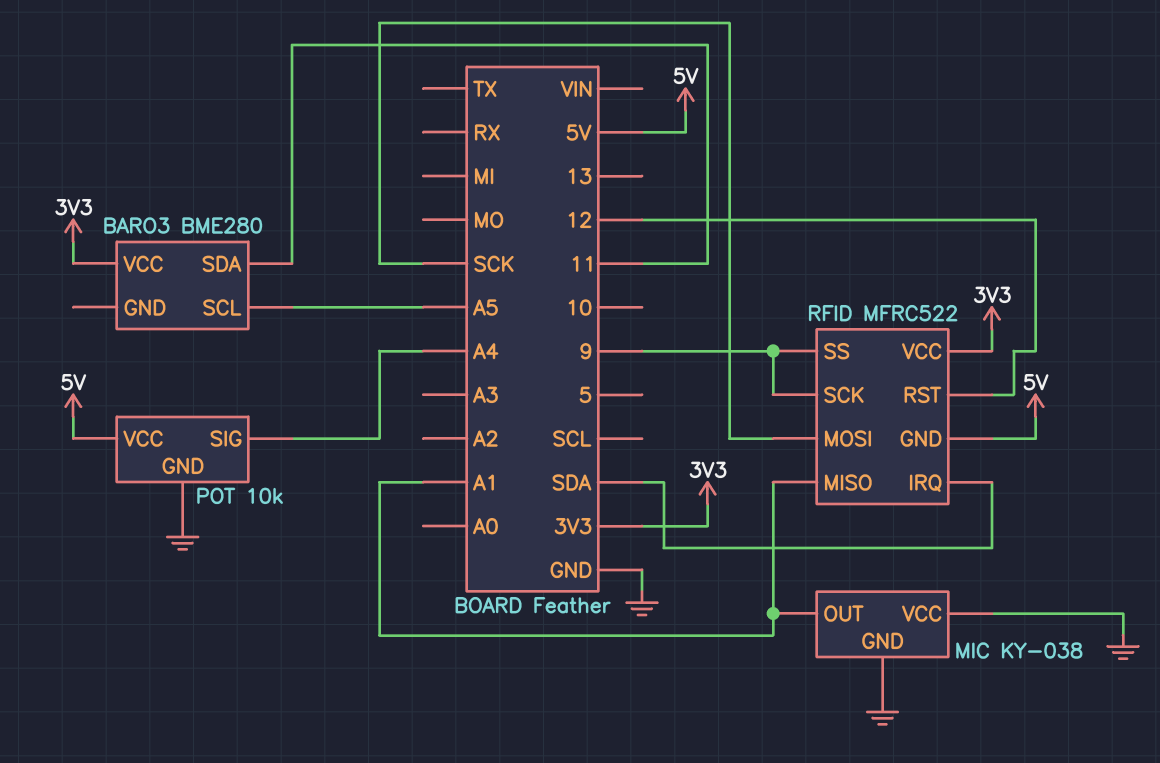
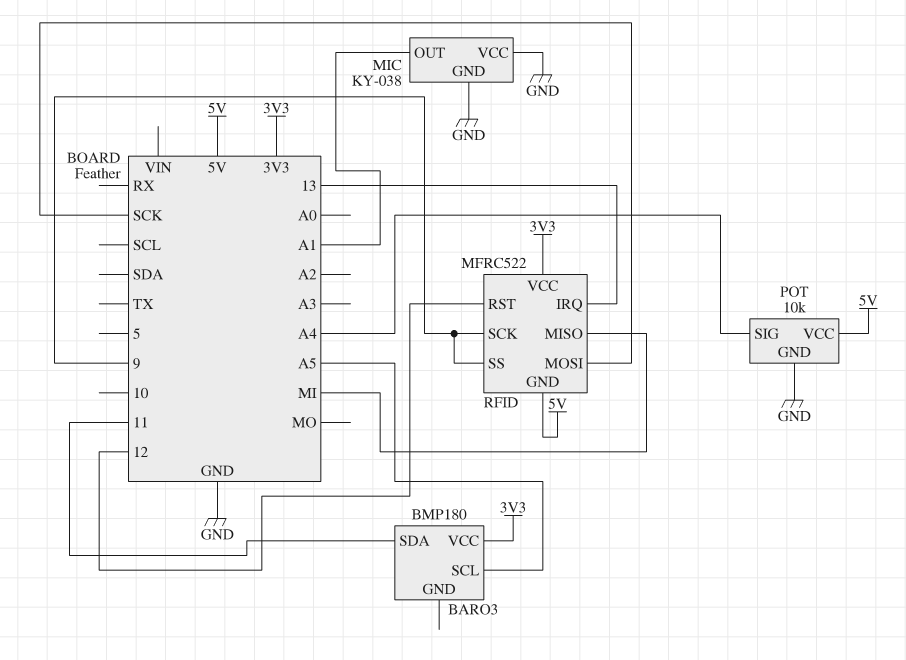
BARO3: BME280 -> BMP180
RFID pin IRQ: SDA -> 13
RFID pin MISO: A1 -> MI

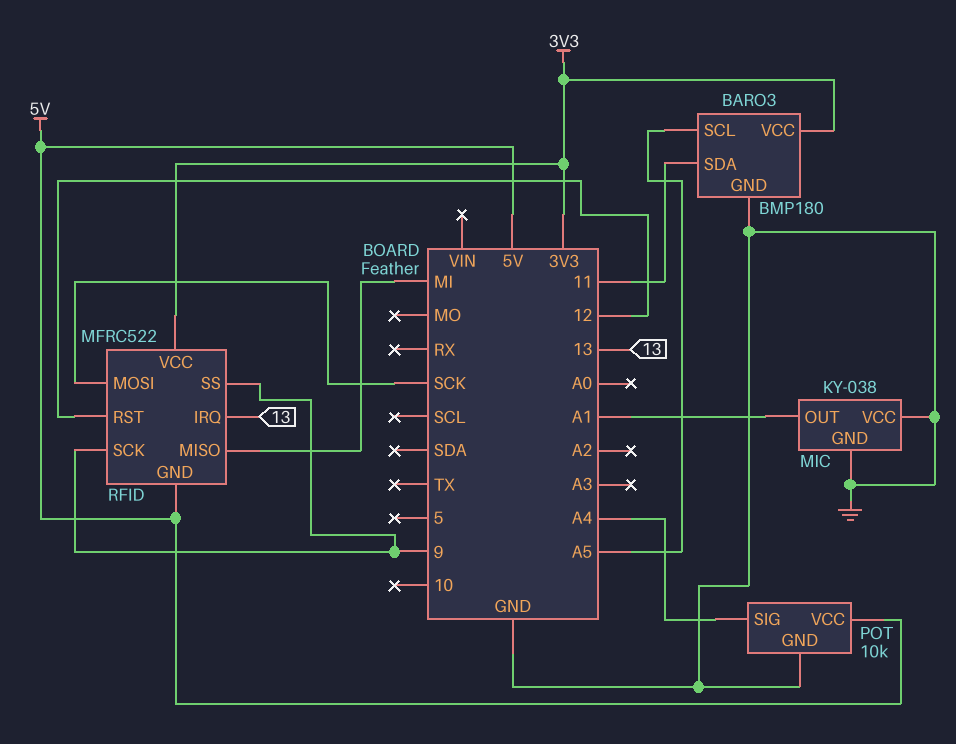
BARO3 pin GND: none -> GND

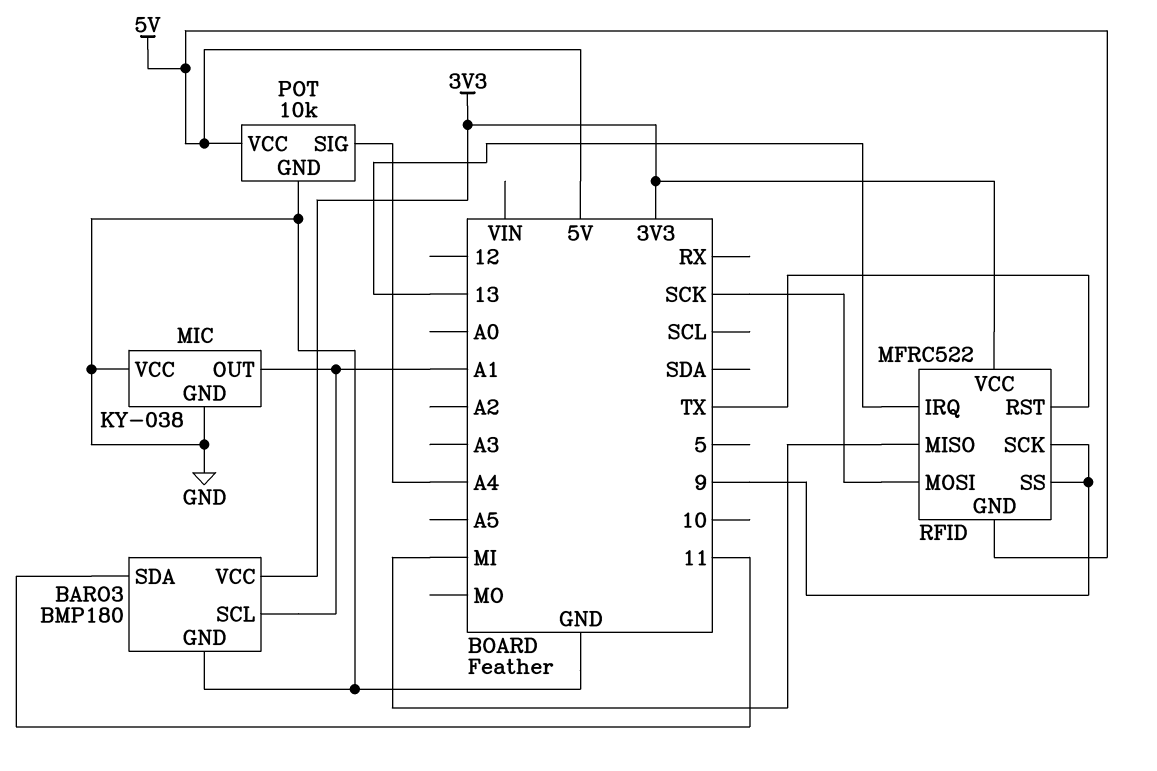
BARO3 pin SCL: A5 -> A1
RFID pin RST: 12 -> TX

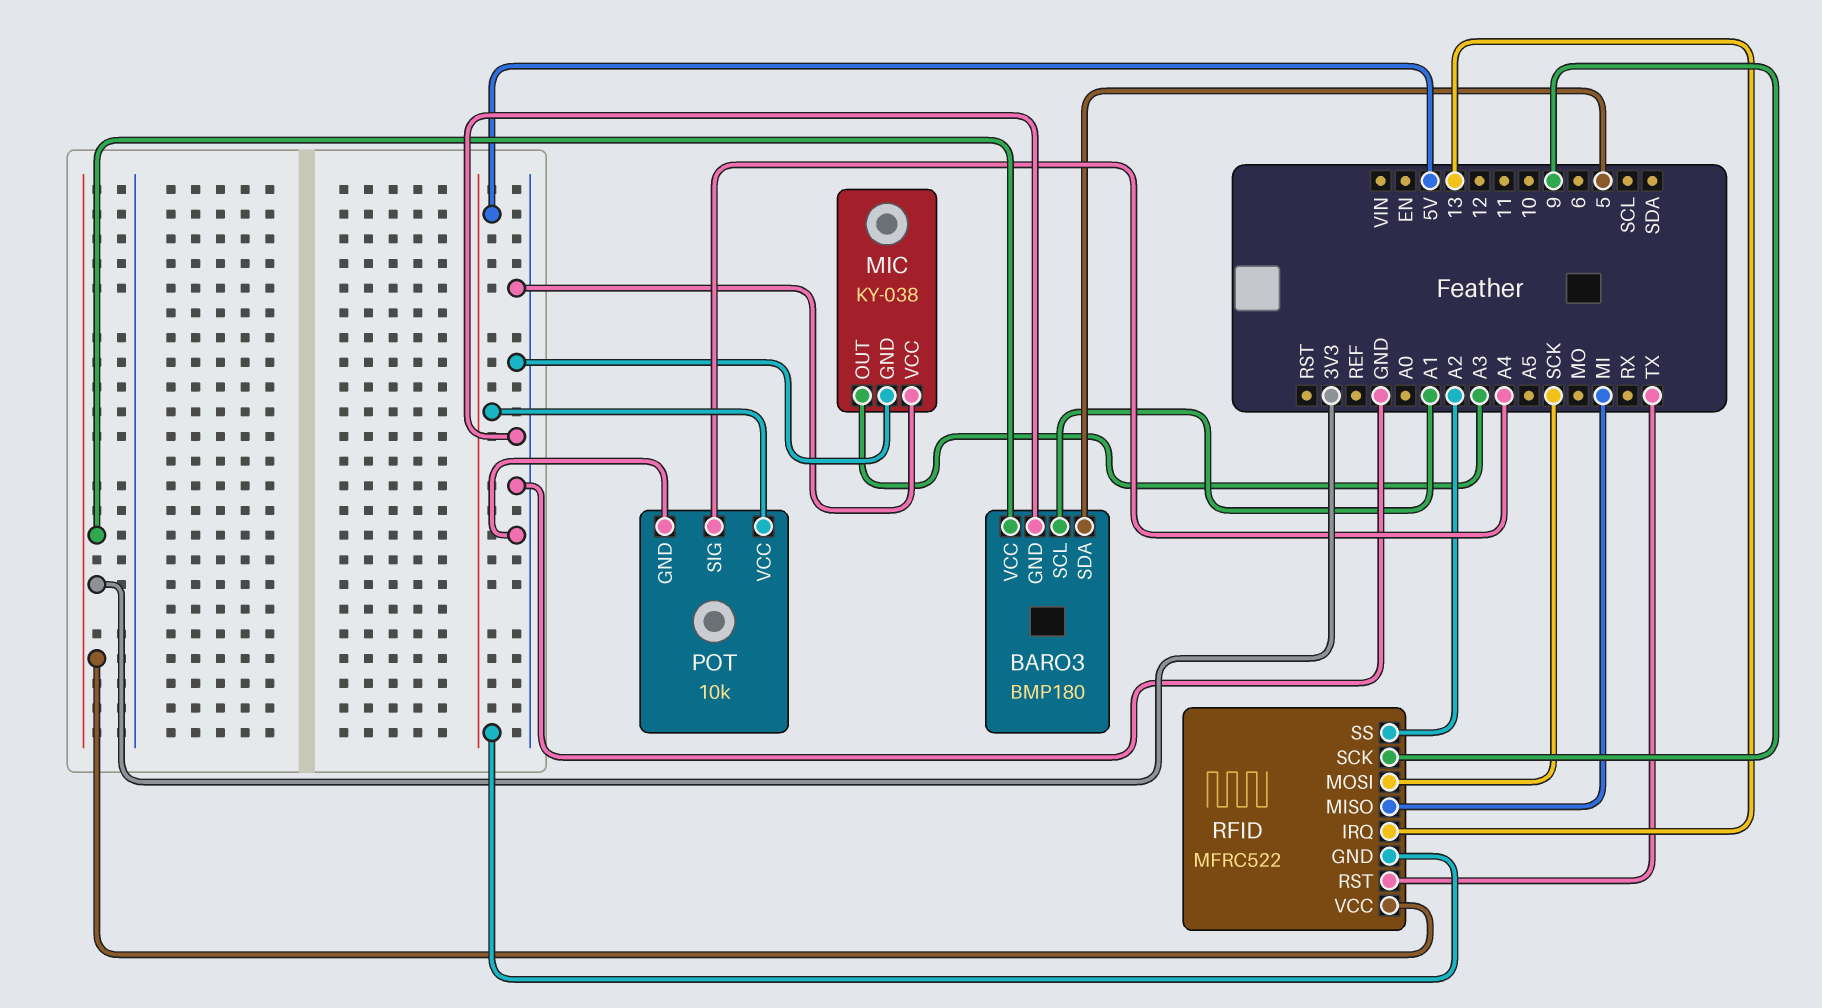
BARO3 pin SDA: 11 -> 5
MIC pin OUT: A1 -> A3
RFID pin SS: 9 -> A2

